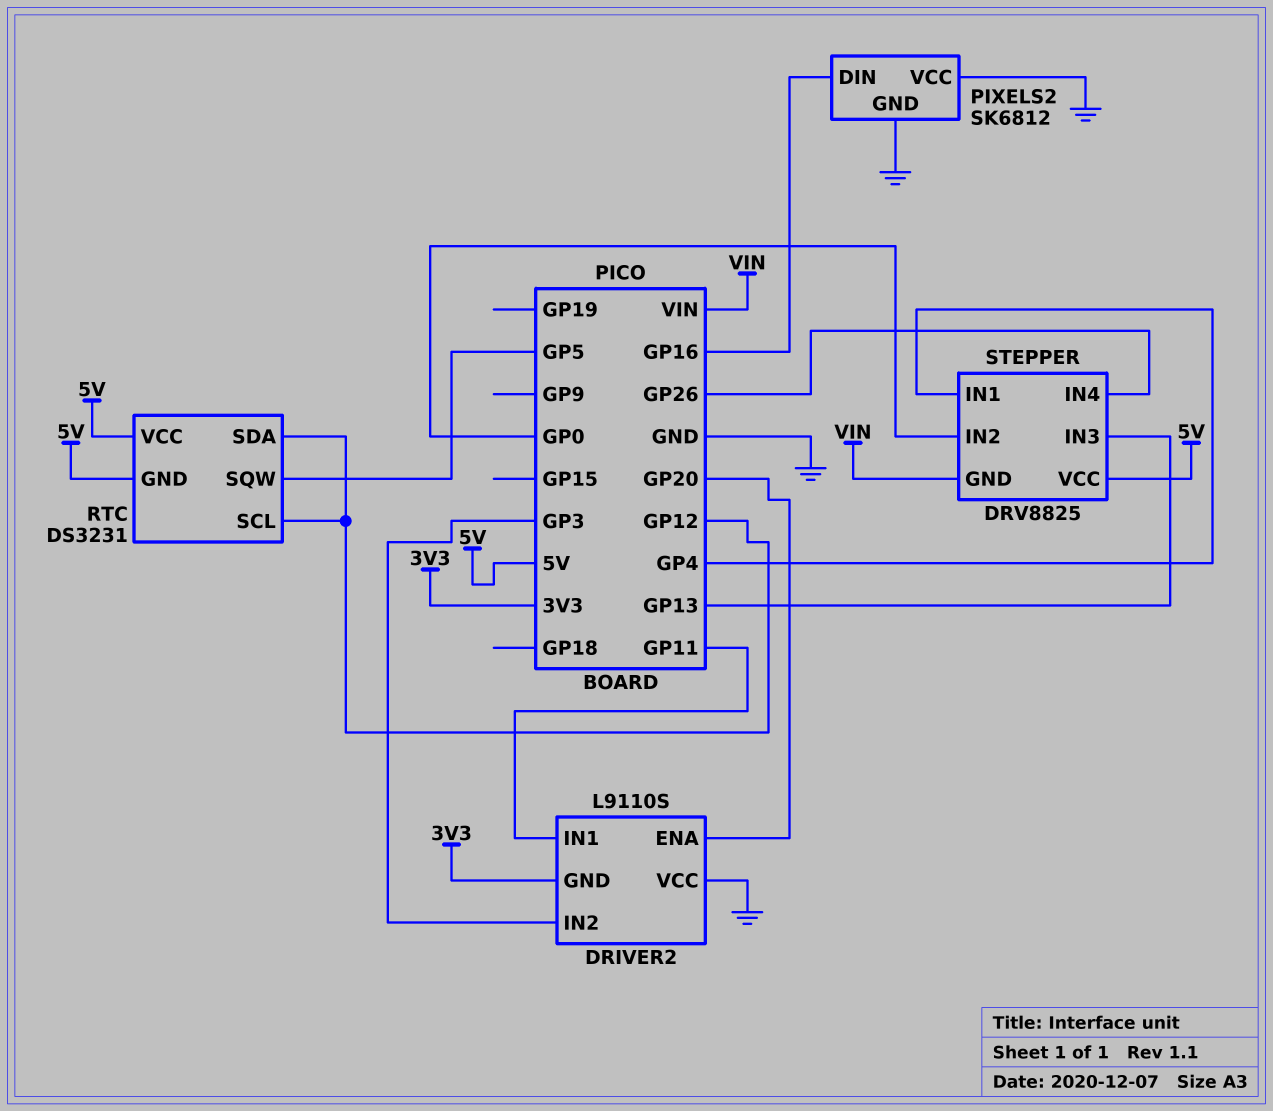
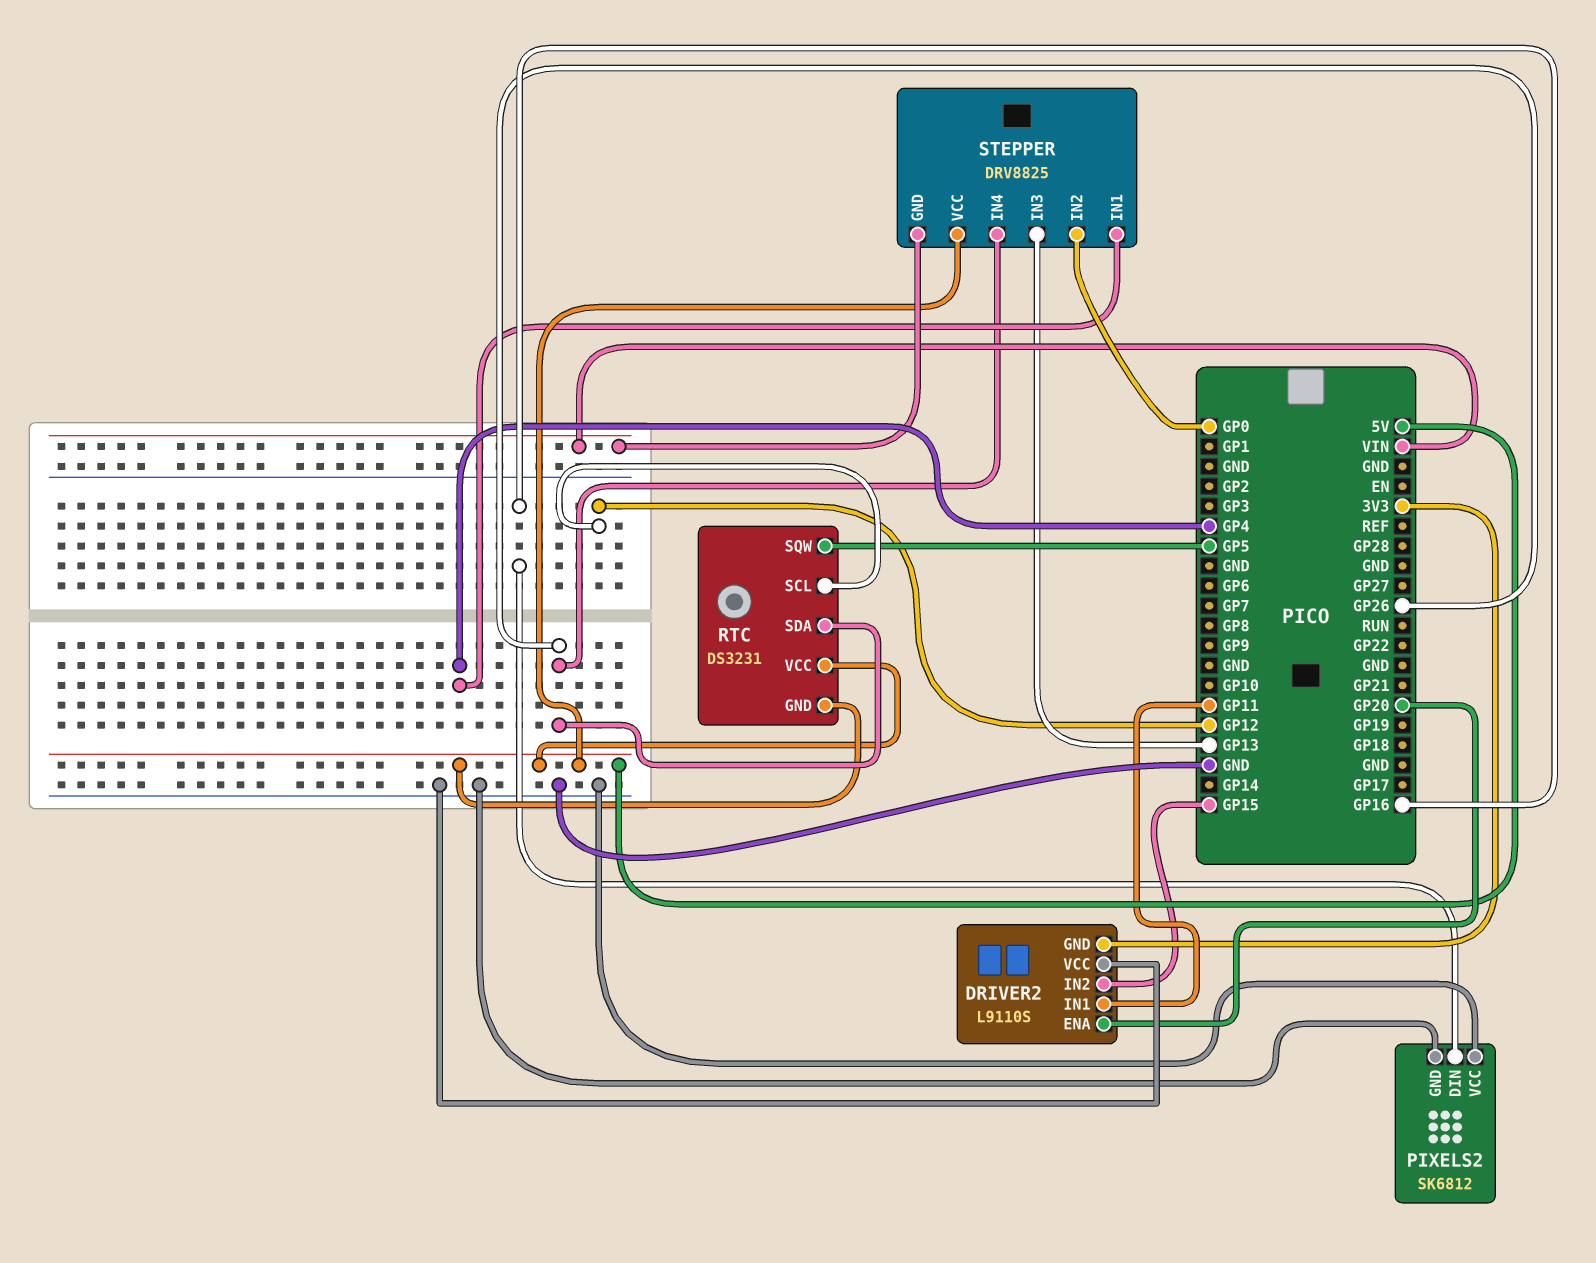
DRIVER2 pin IN2: GP3 -> GP15
RTC pin SDA: GP12 -> GP26

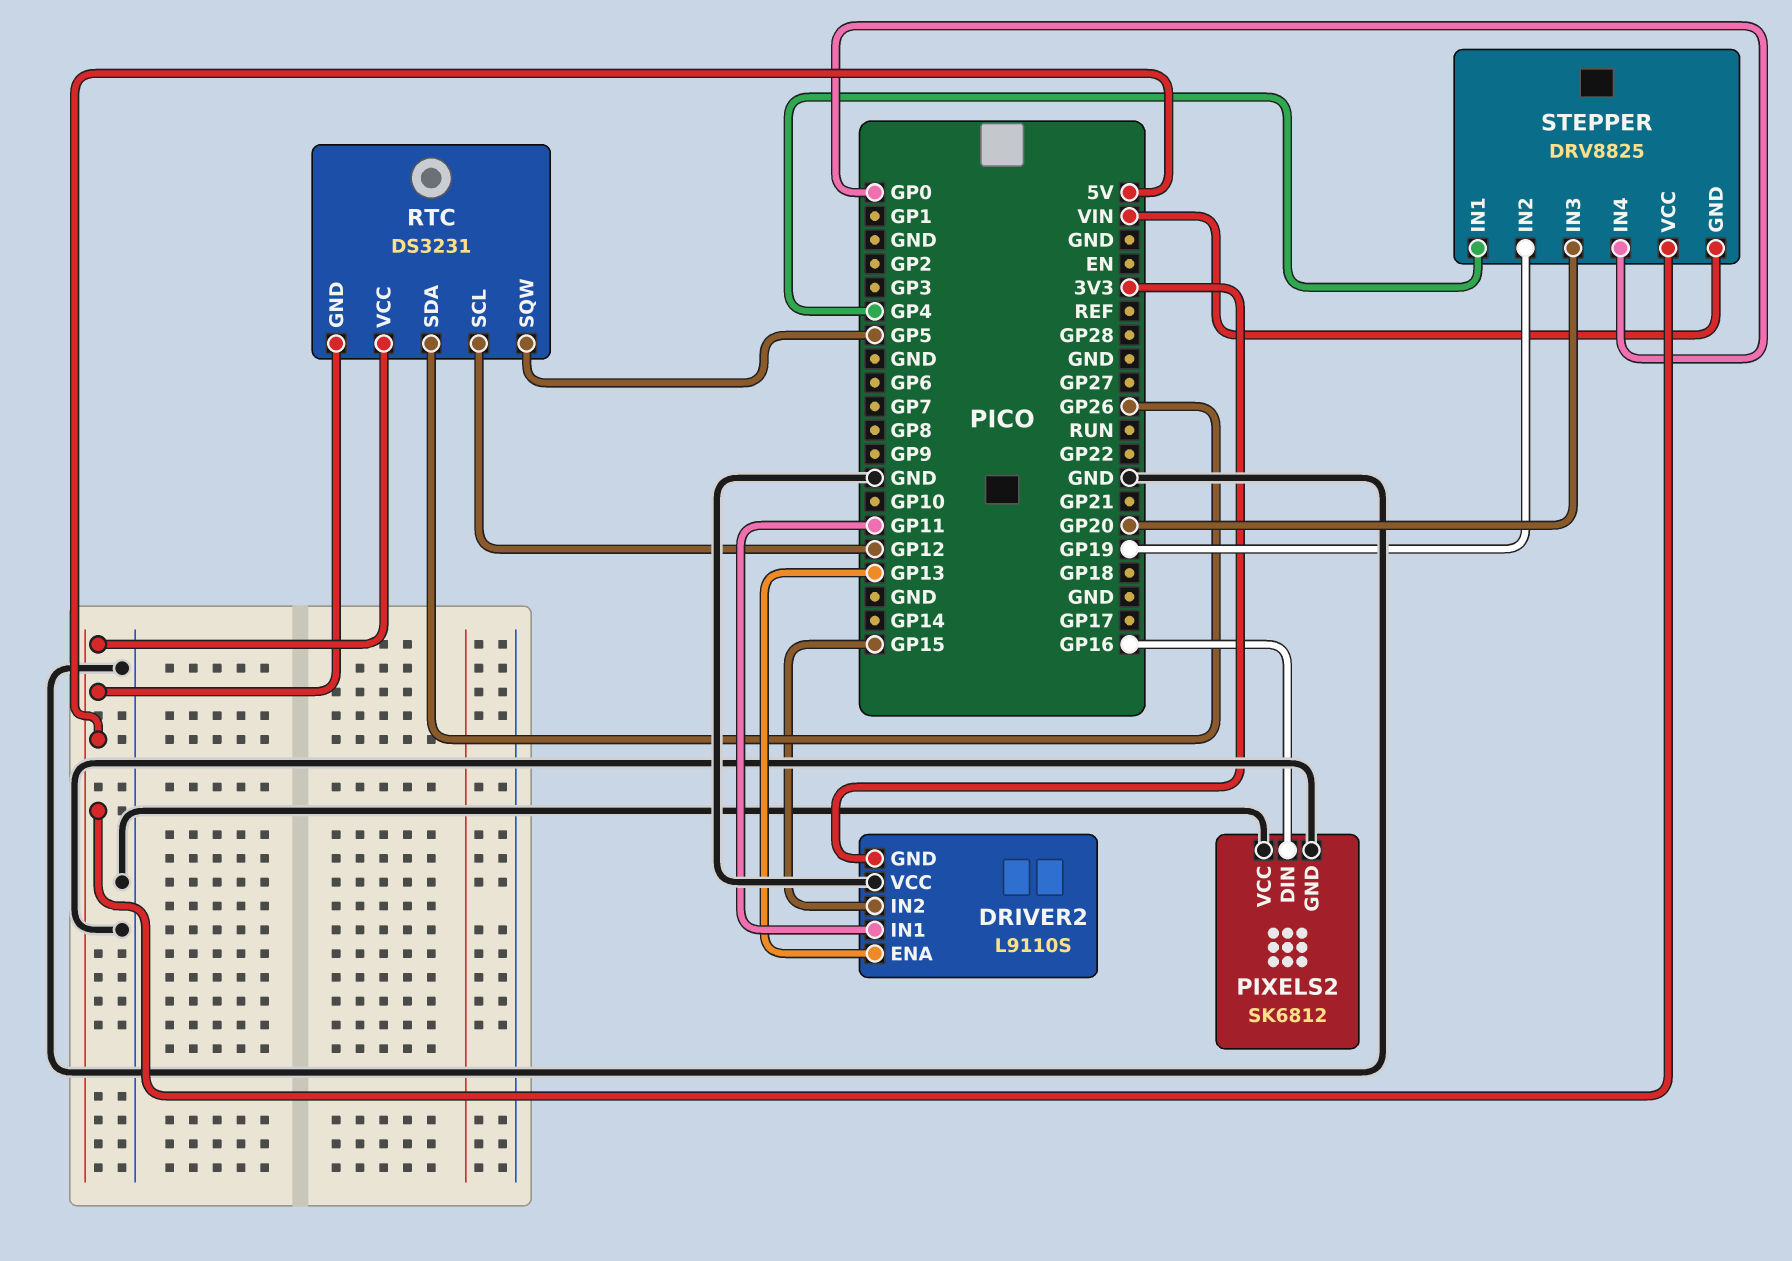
DRIVER2 pin ENA: GP20 -> GP13
STEPPER pin IN2: GP0 -> GP19
STEPPER pin IN3: GP13 -> GP20
STEPPER pin IN4: GP26 -> GP0

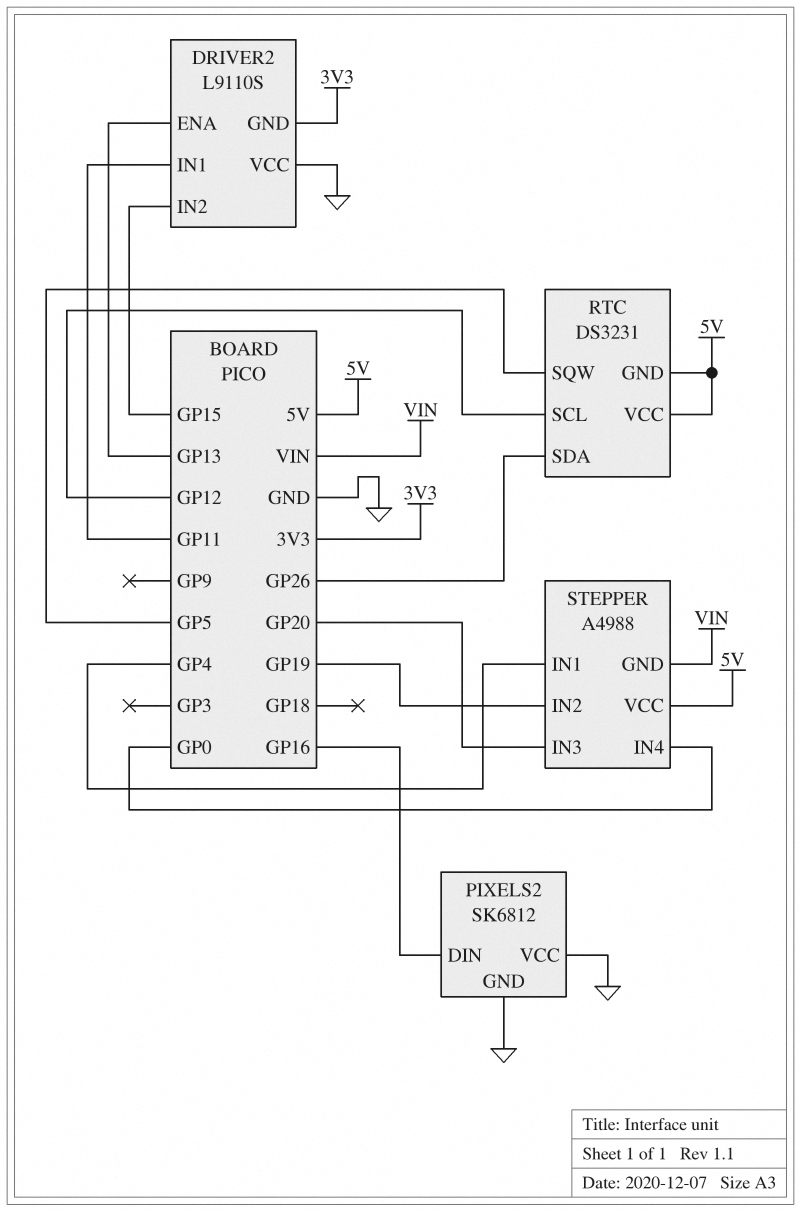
STEPPER: DRV8825 -> A4988

